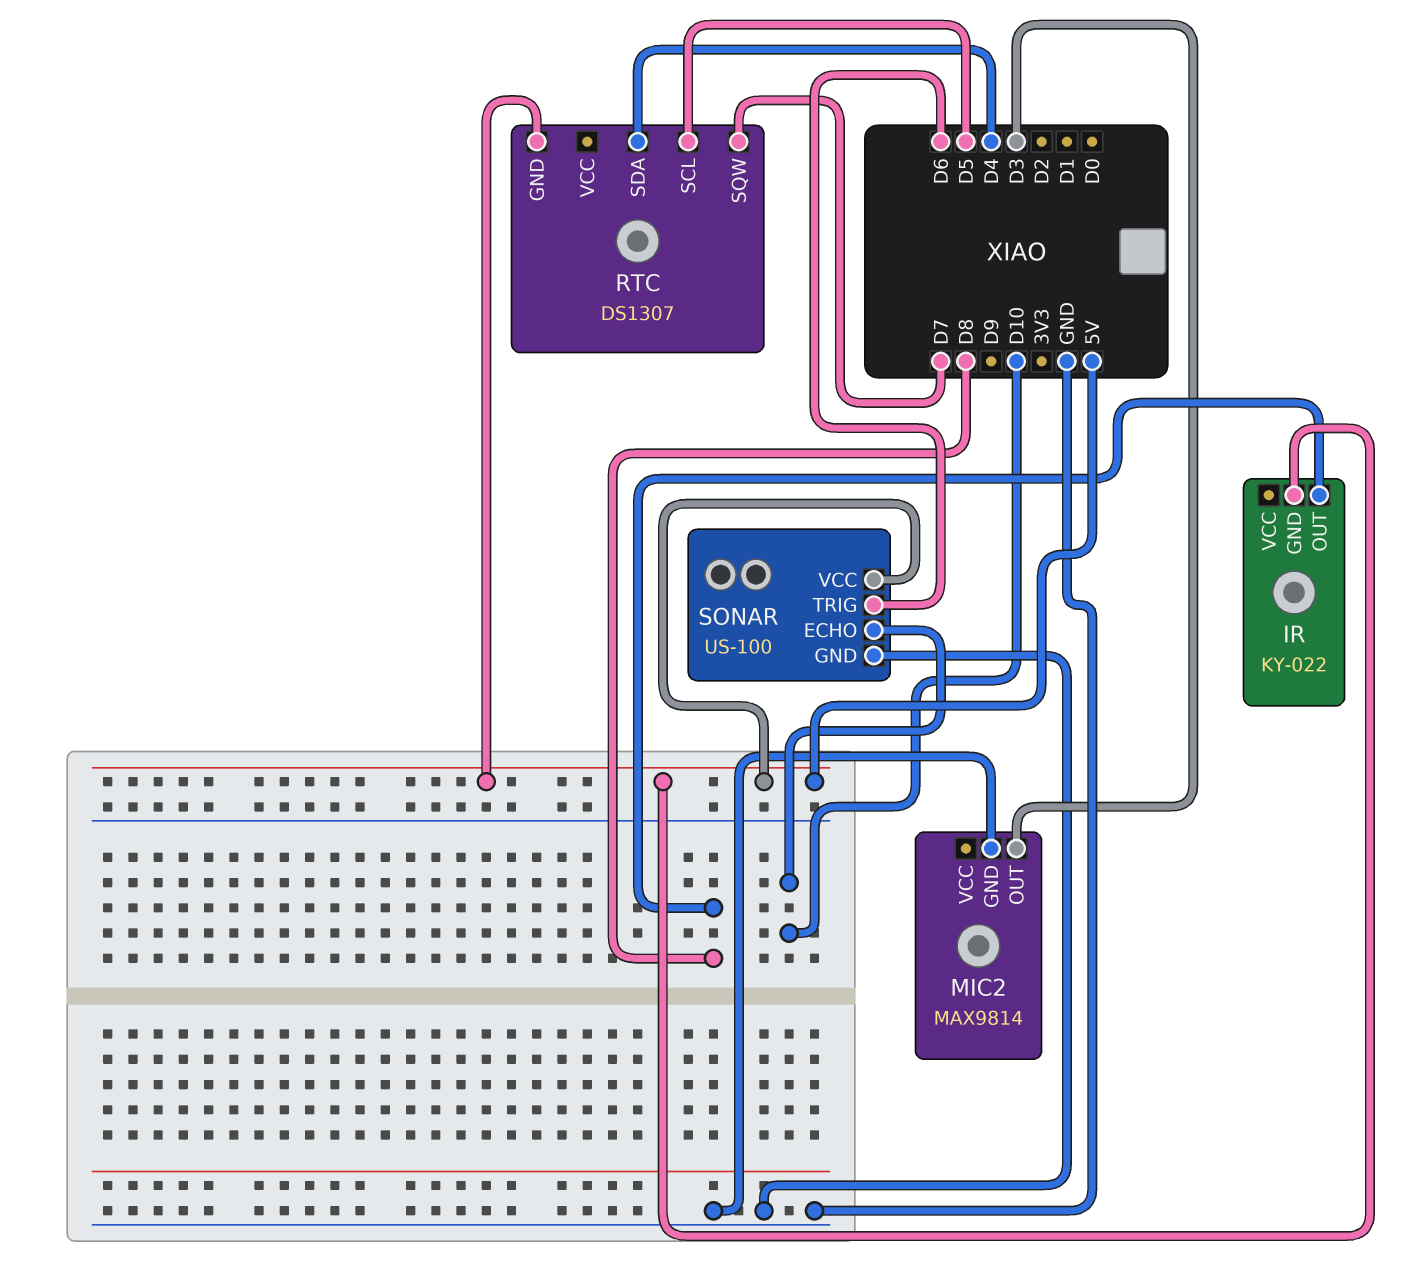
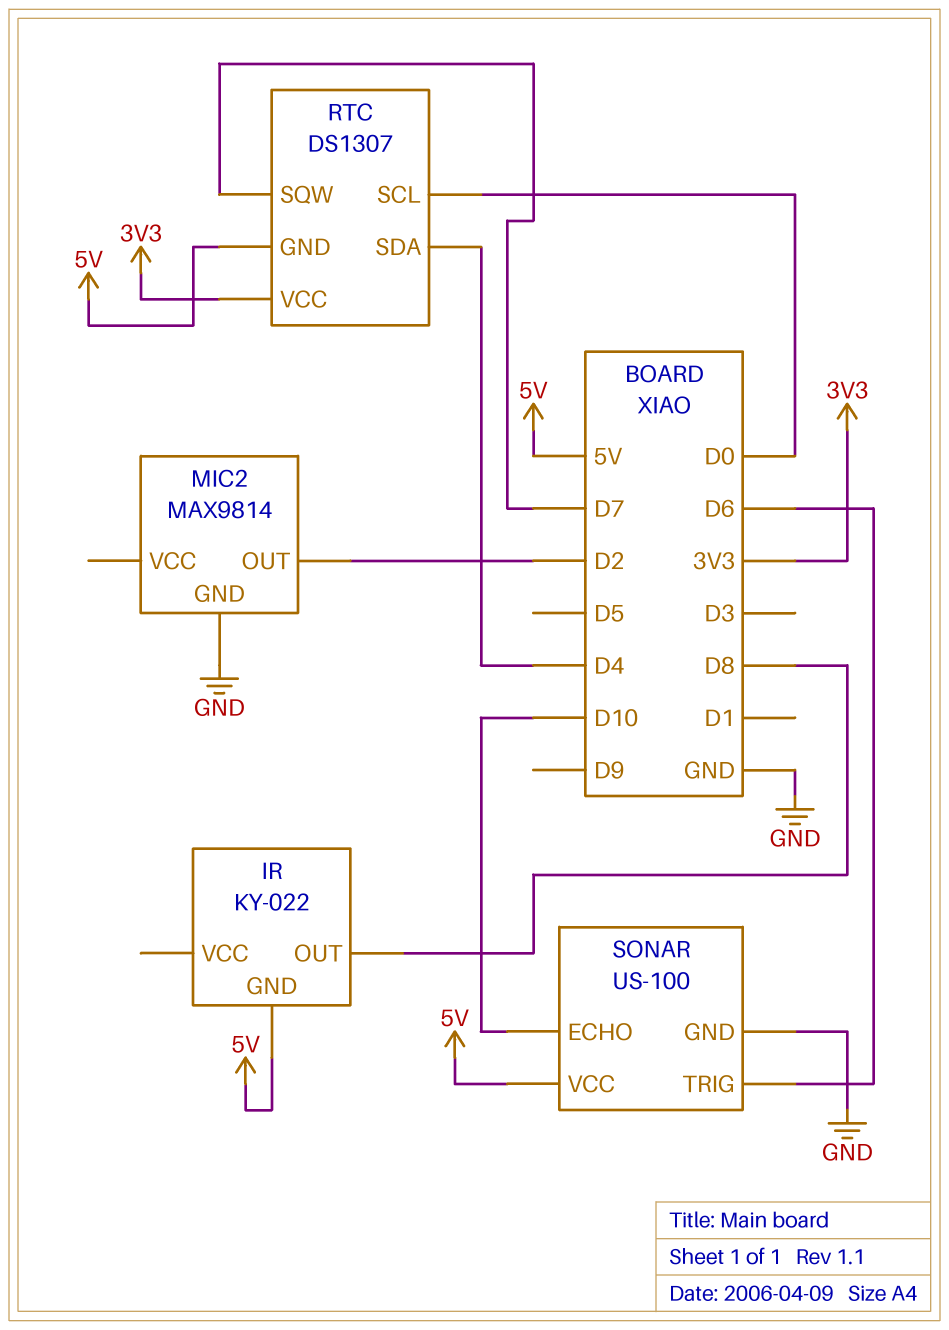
MIC2 pin OUT: D3 -> D2
RTC pin SCL: D5 -> D0
RTC pin VCC: none -> 3V3

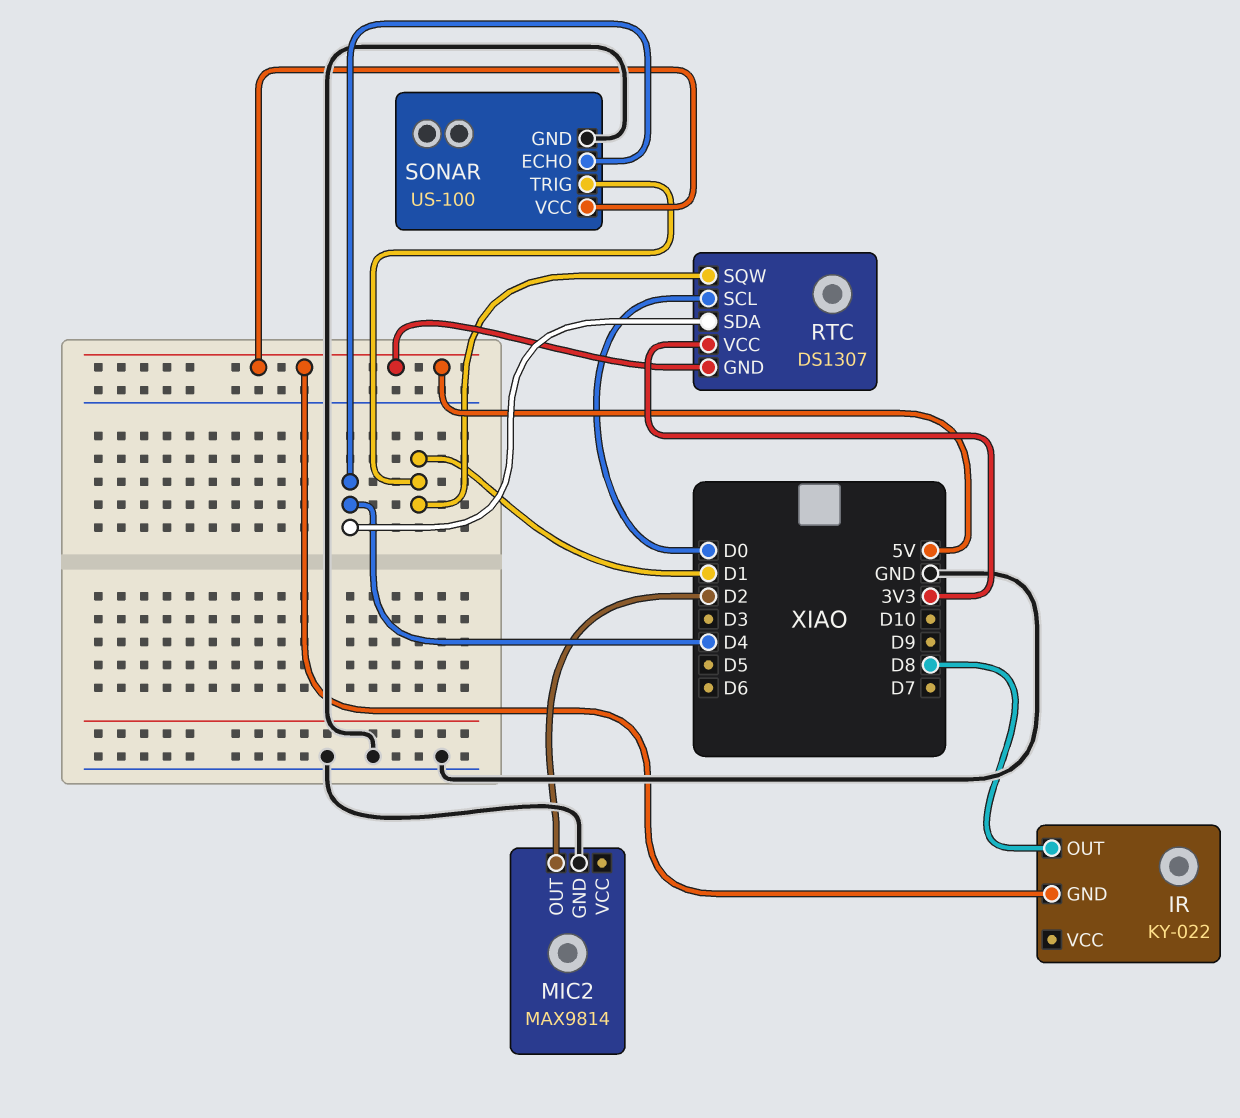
RTC pin SQW: D7 -> D1
SONAR pin ECHO: D10 -> D4
SONAR pin TRIG: D6 -> D1

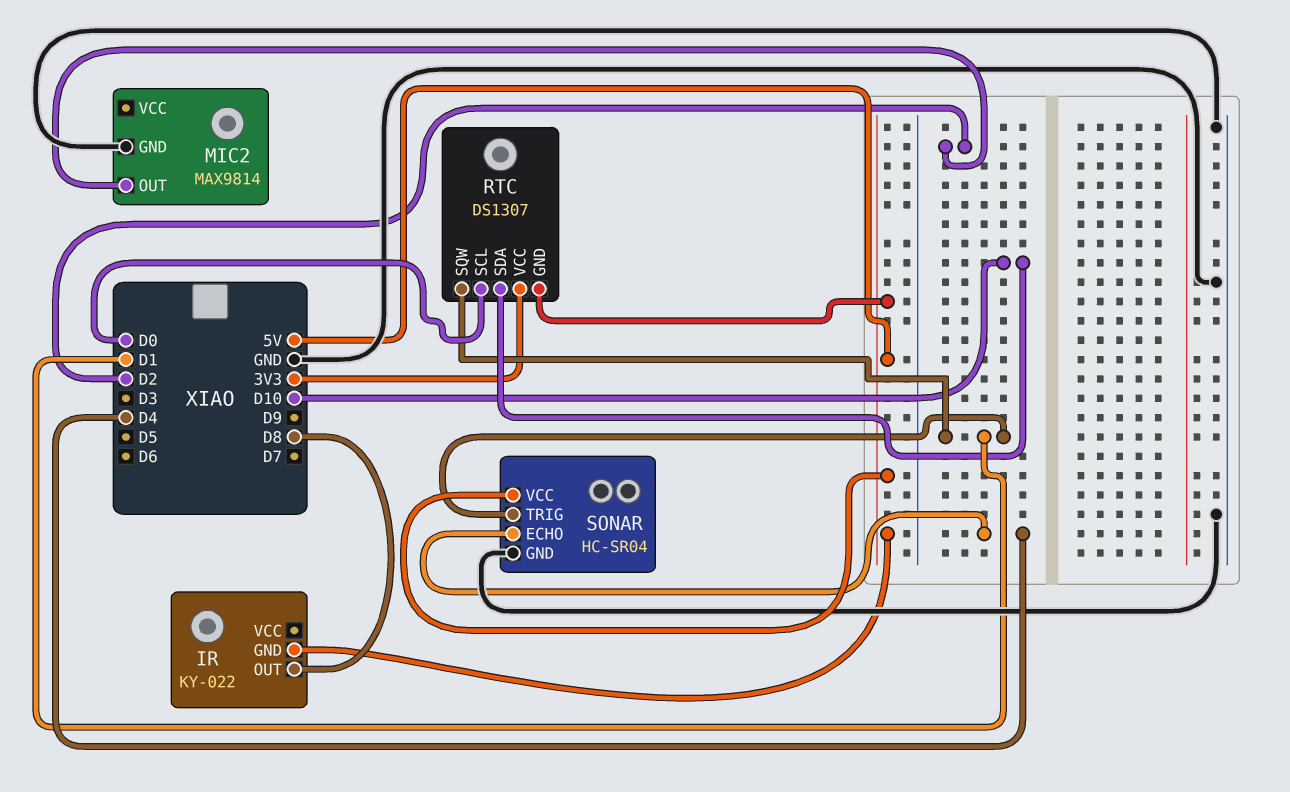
RTC pin SDA: D4 -> D10
SONAR: US-100 -> HC-SR04

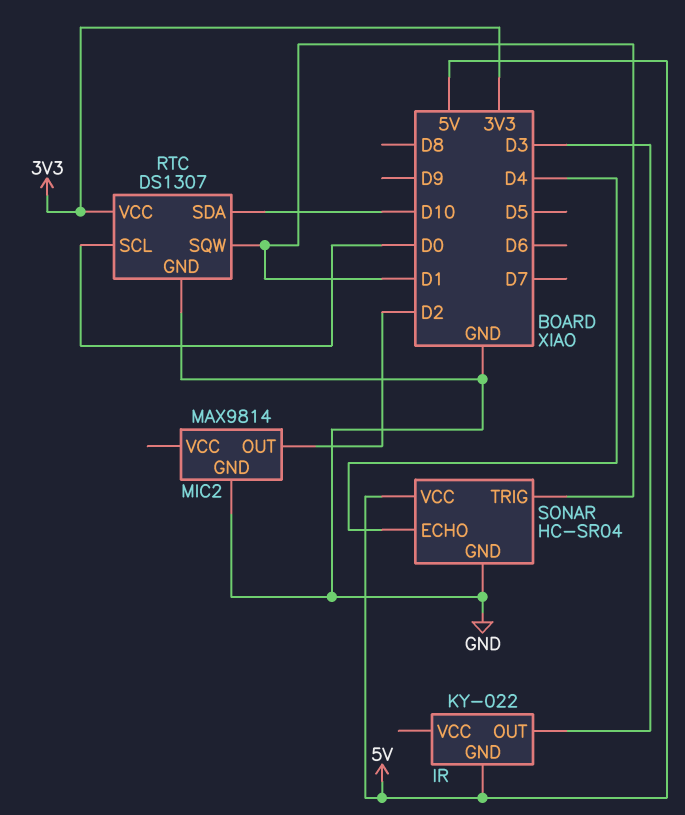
IR pin OUT: D8 -> D3
RTC pin GND: 5V -> GND

